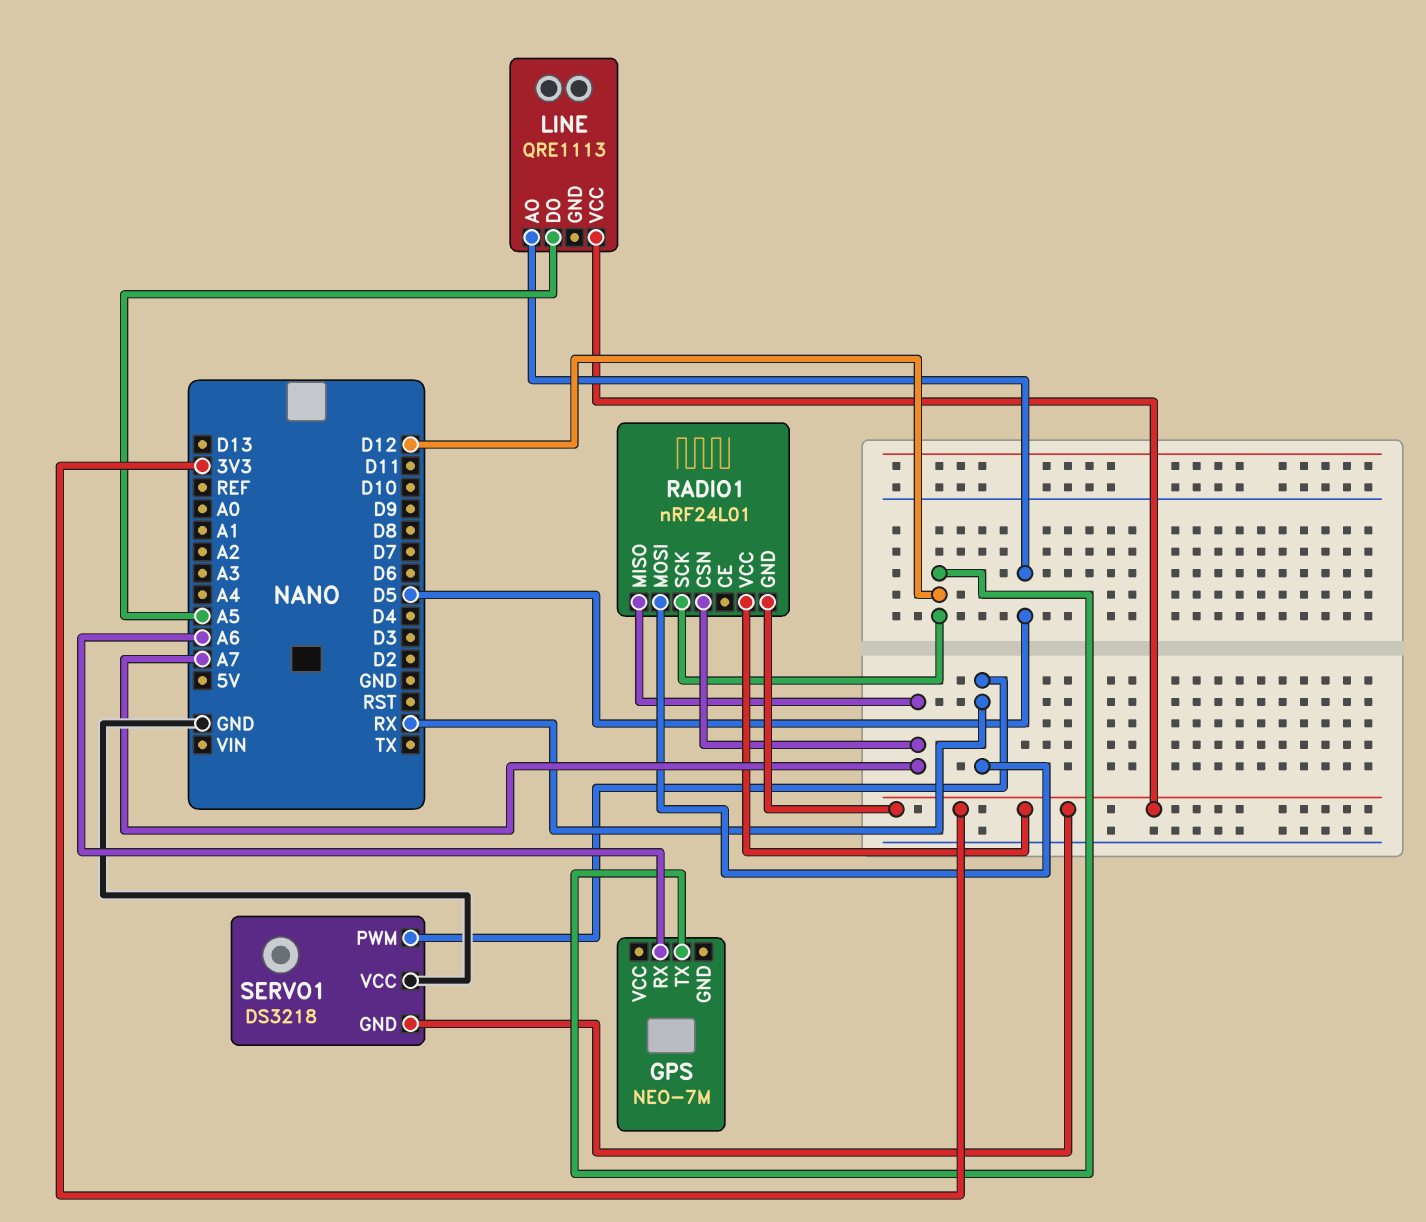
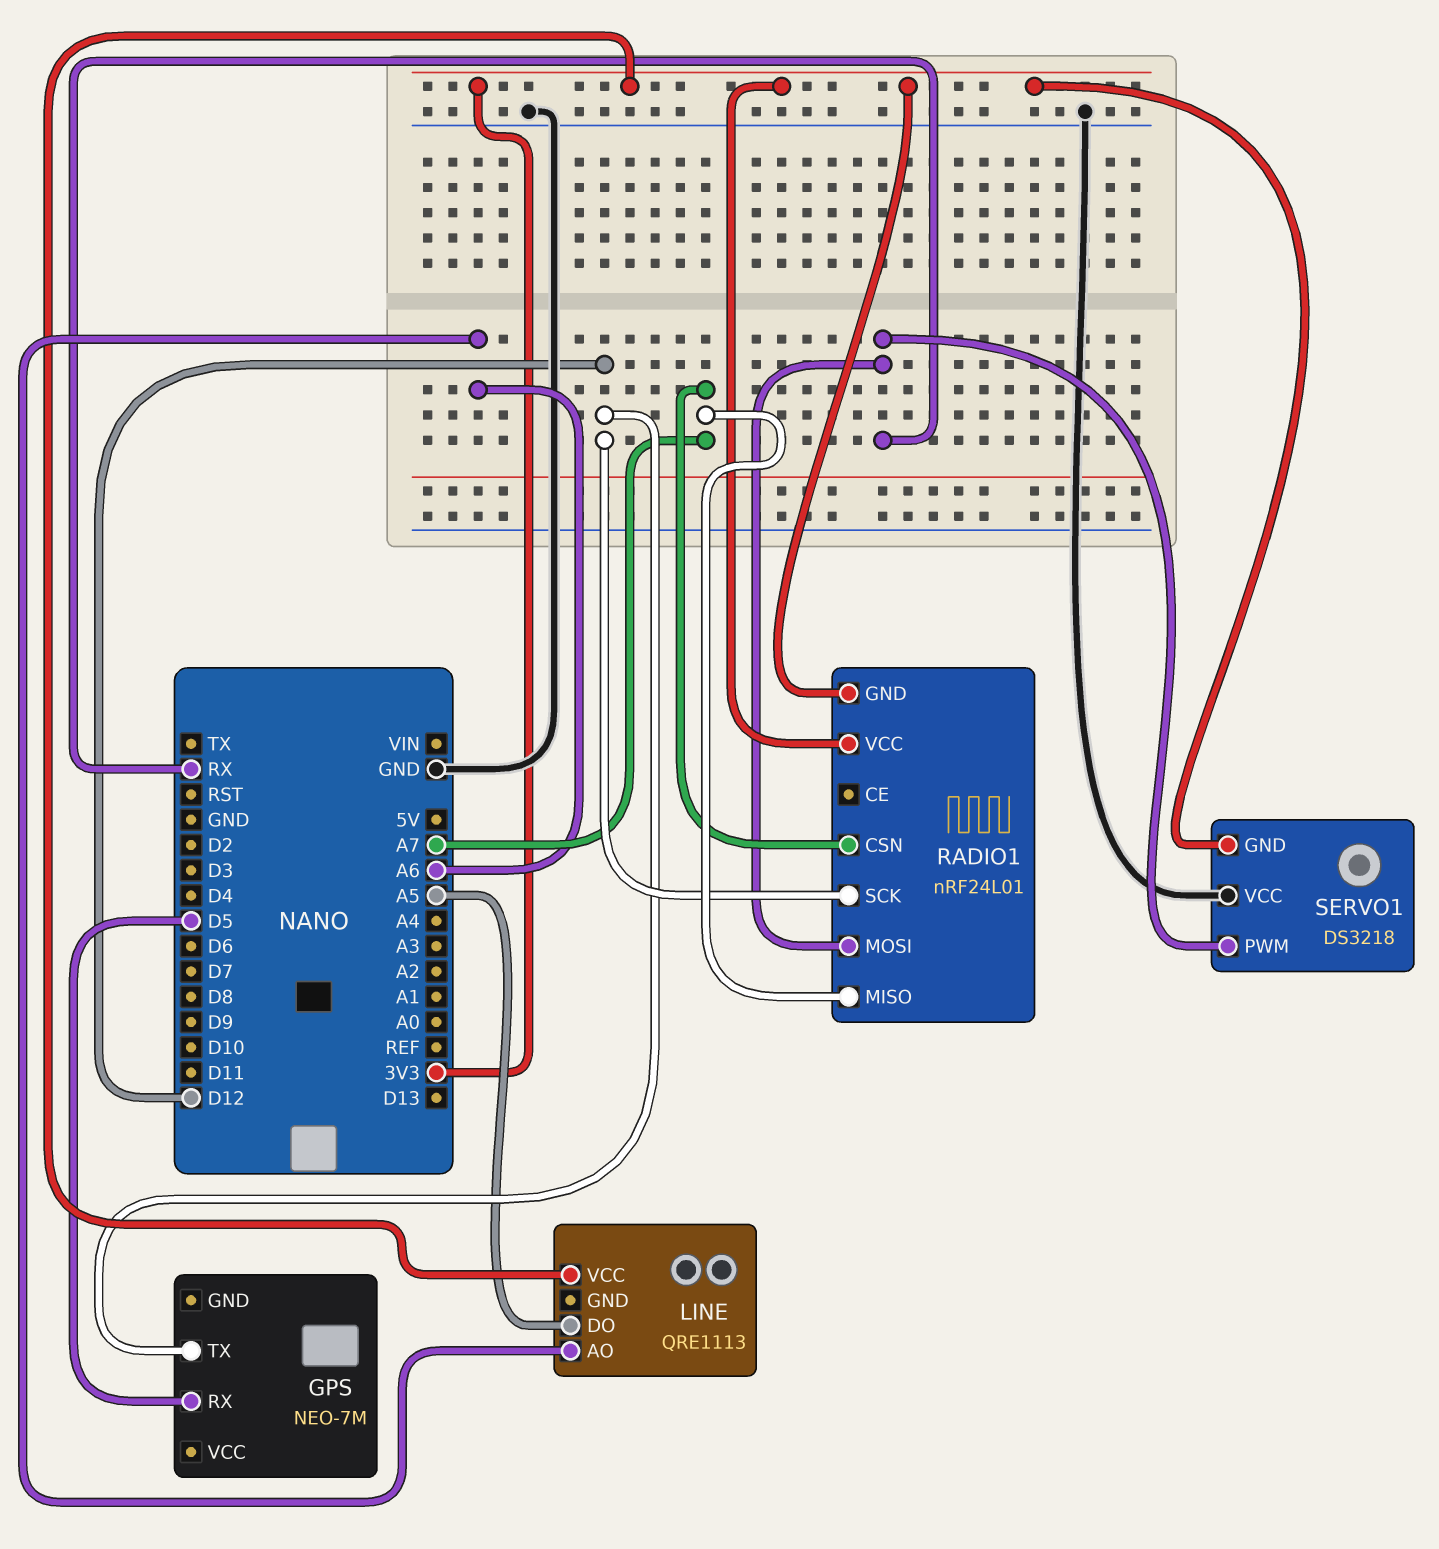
GPS pin RX: A6 -> D5
LINE pin AO: D5 -> A6

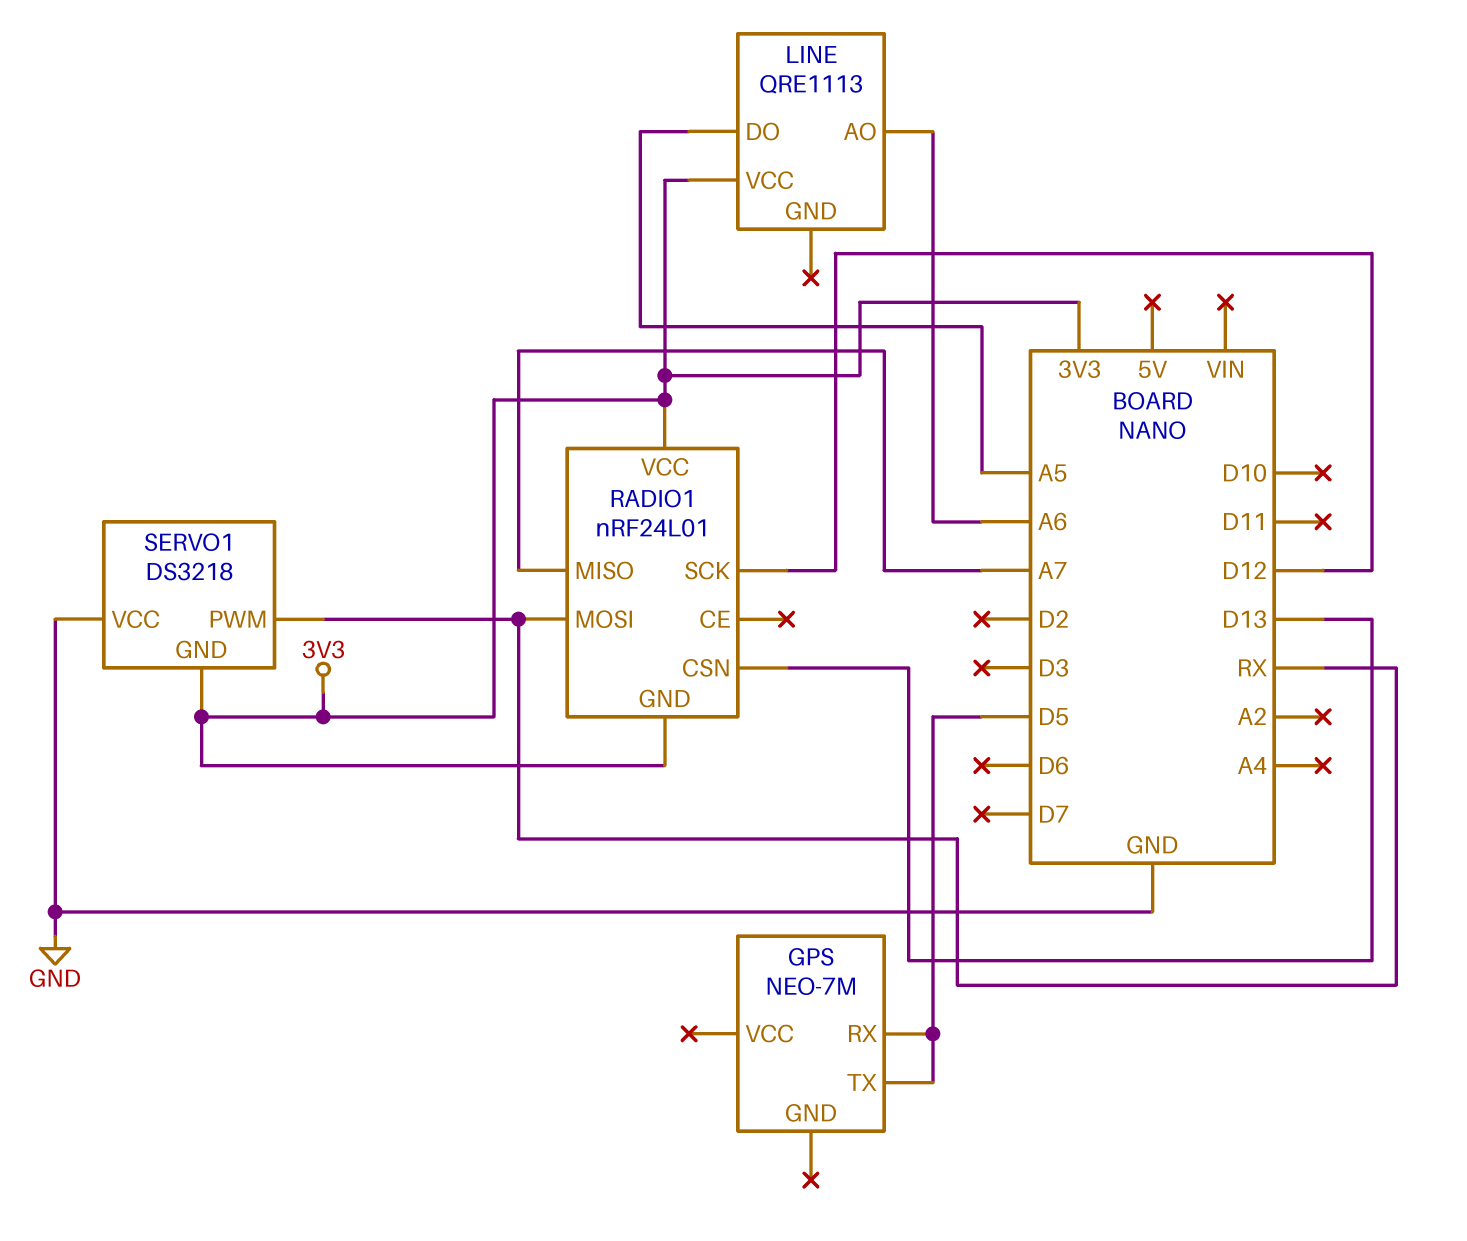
GPS pin TX: D12 -> D5
RADIO1 pin CSN: A7 -> D13

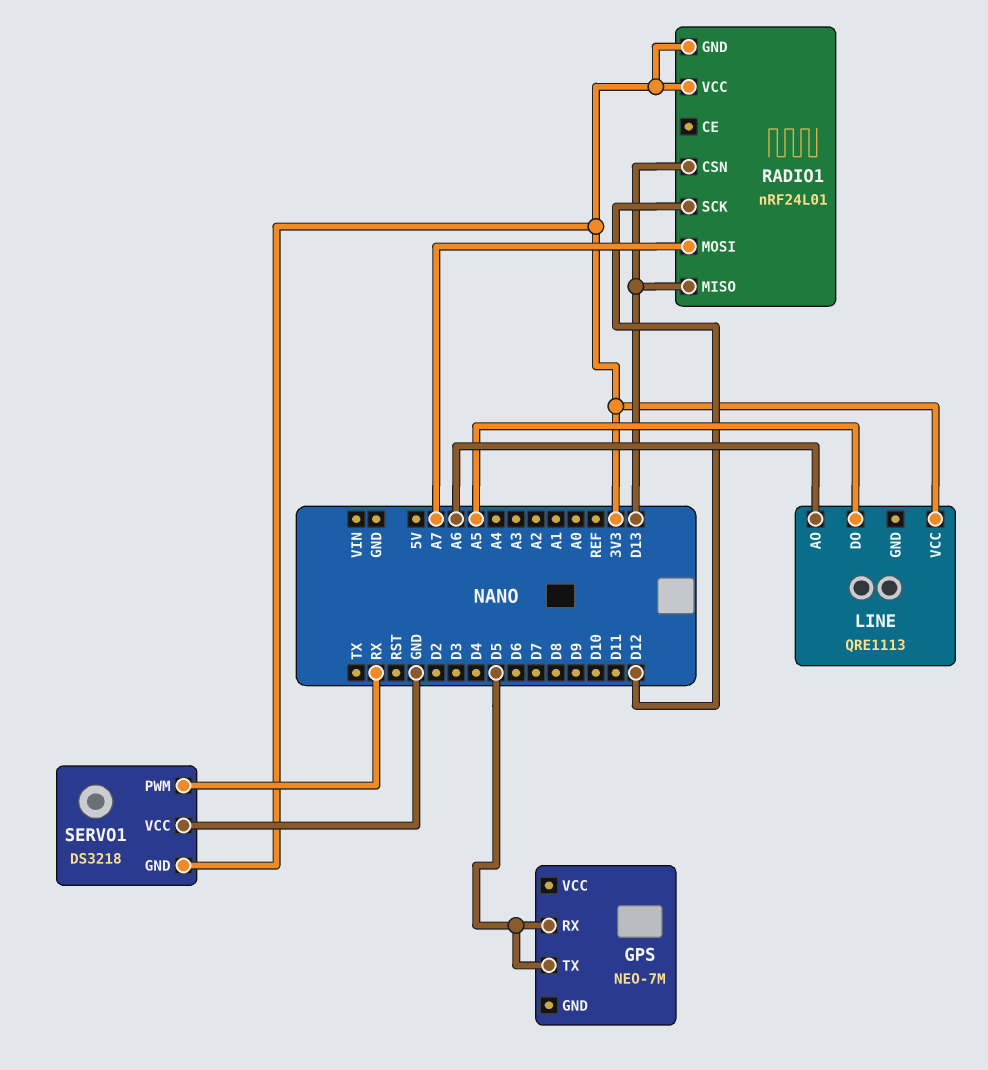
RADIO1 pin MISO: A7 -> D13
RADIO1 pin MOSI: RX -> A7

